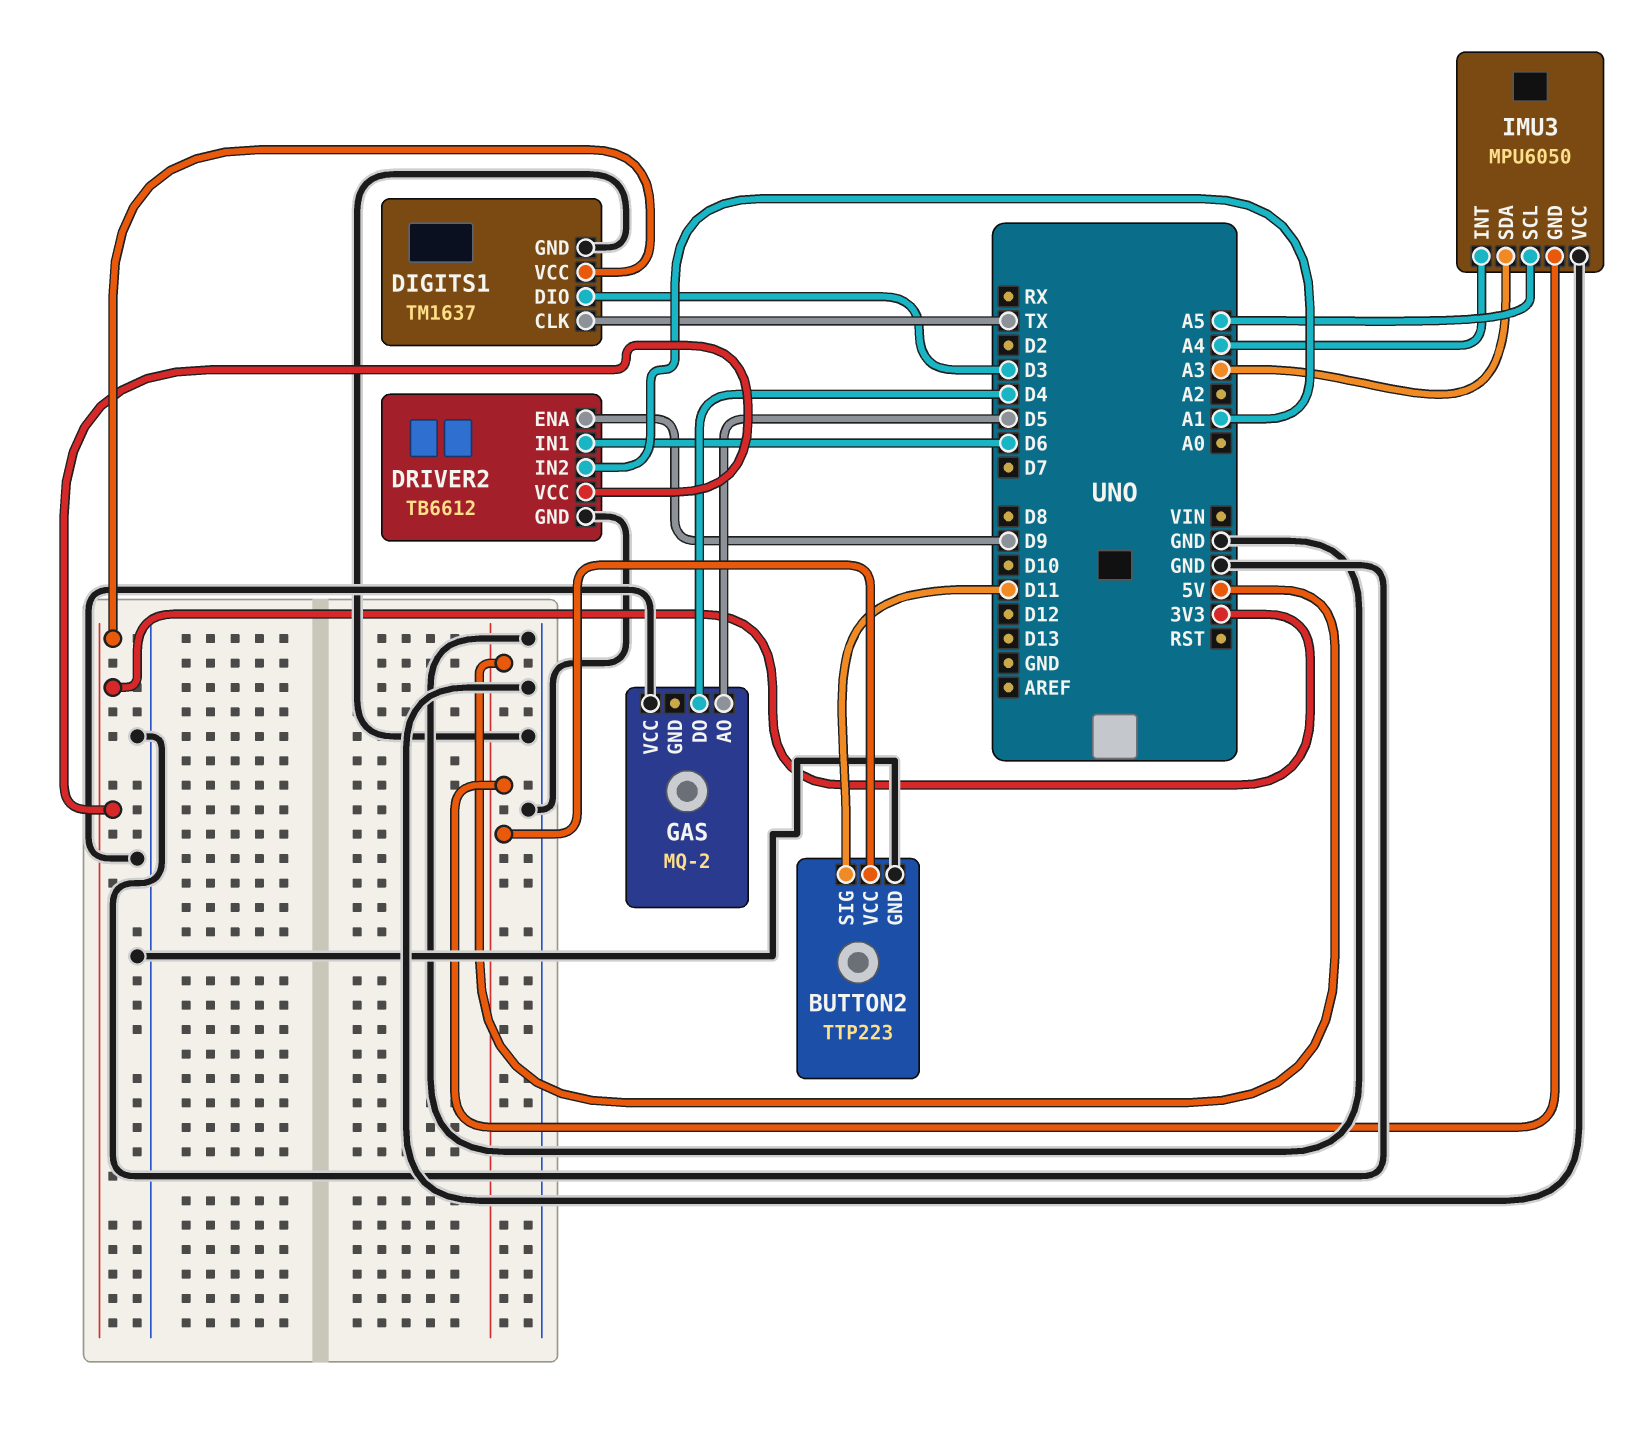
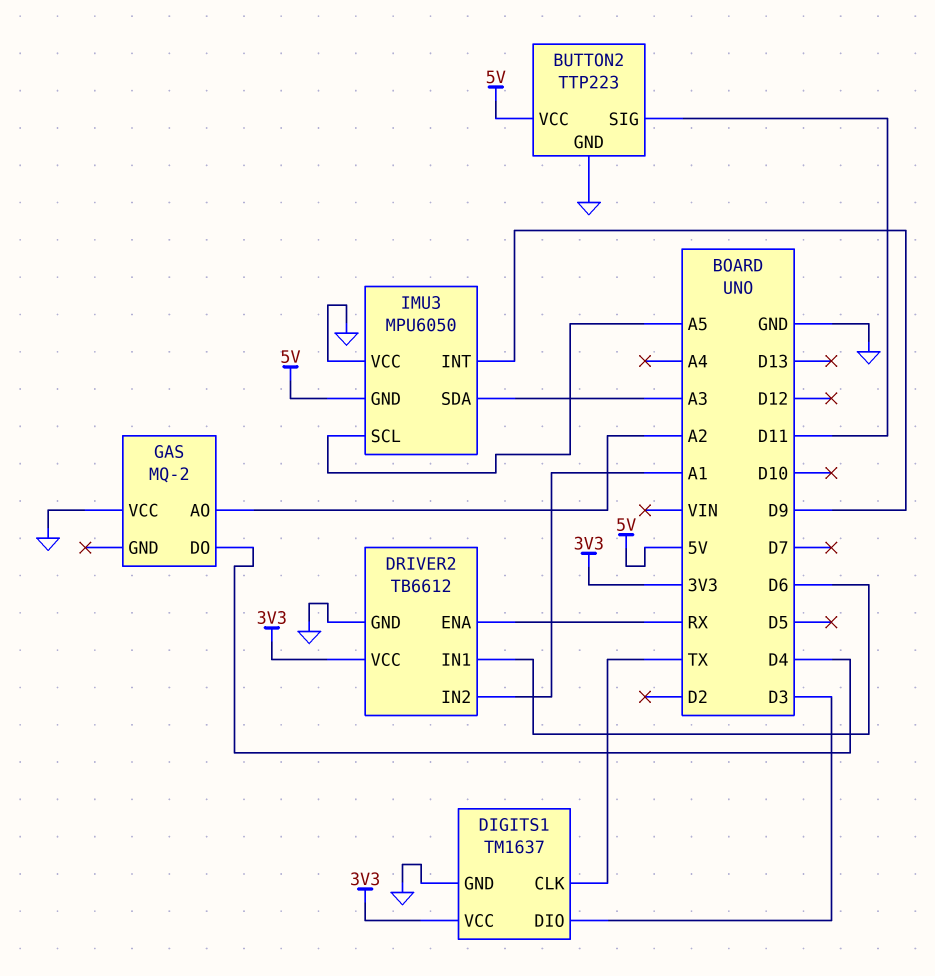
DRIVER2 pin ENA: D9 -> RX
GAS pin AO: D5 -> A2
IMU3 pin INT: A4 -> D9

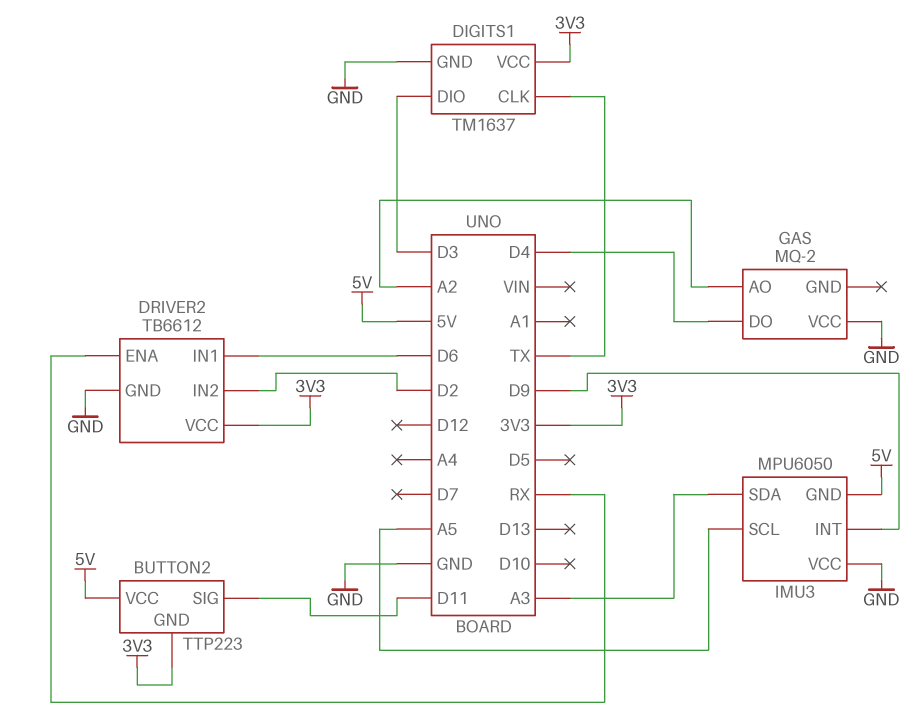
BUTTON2 pin GND: GND -> 3V3
DRIVER2 pin IN2: A1 -> D2

